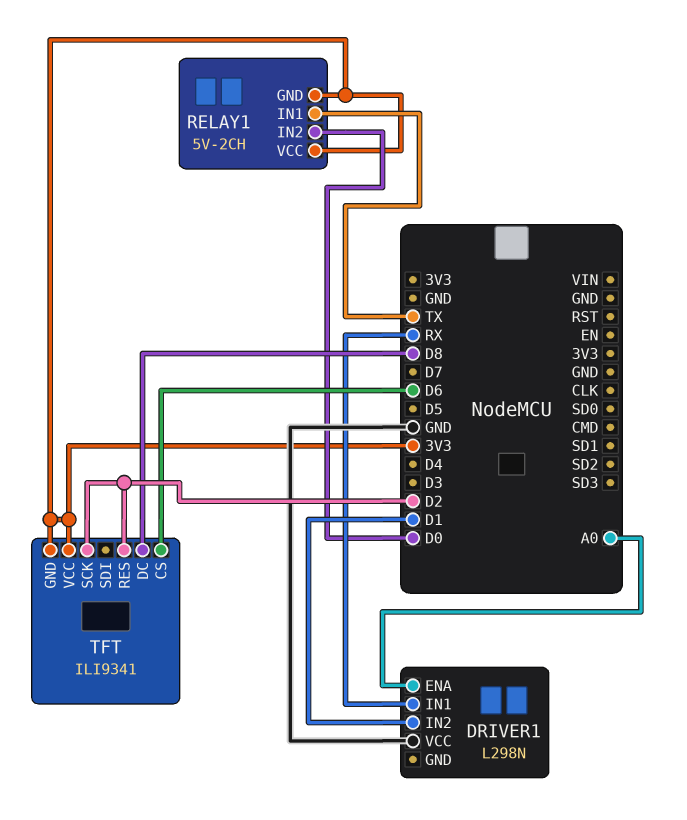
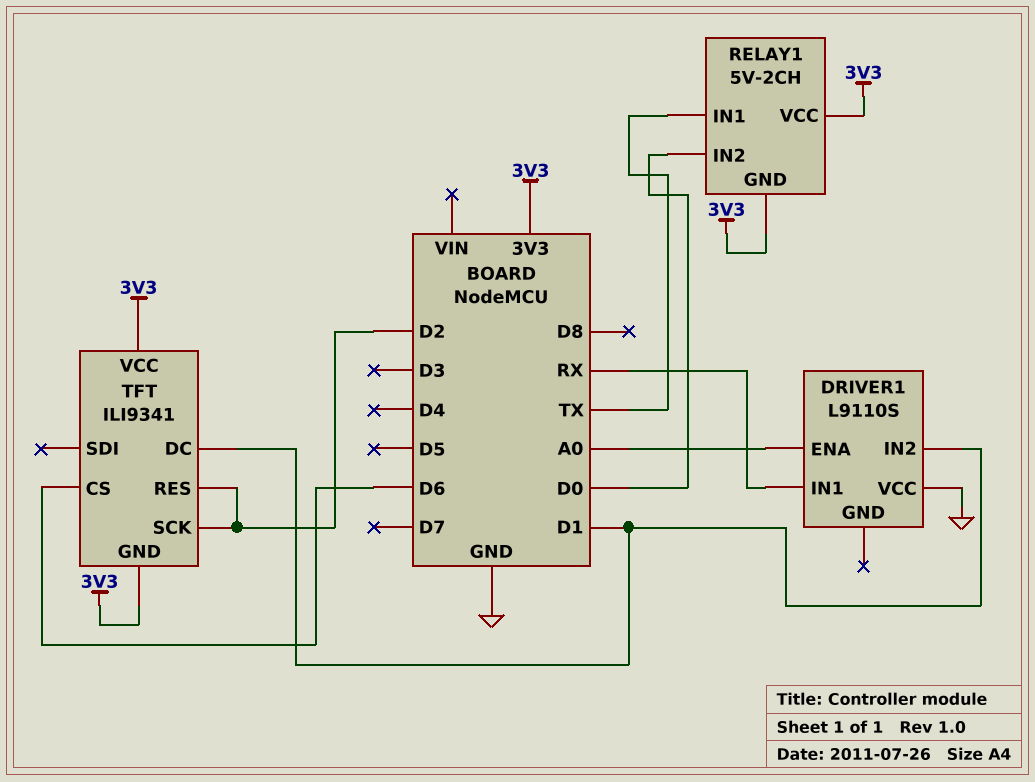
DRIVER1: L298N -> L9110S
TFT pin DC: D8 -> D1

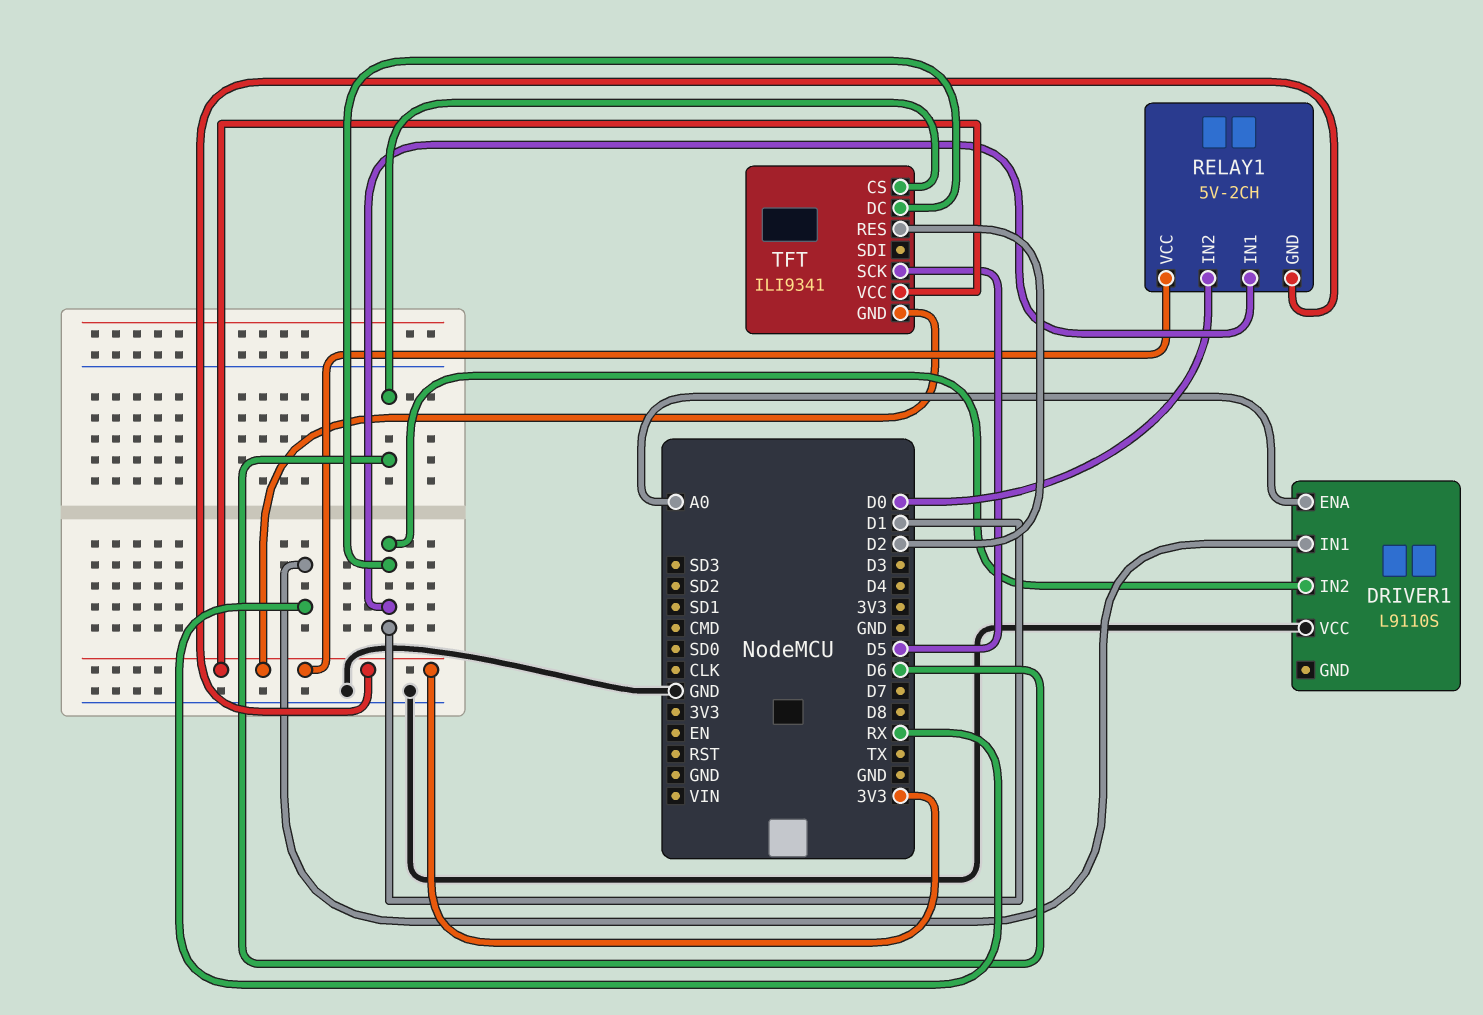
RELAY1 pin IN1: TX -> D1
TFT pin SCK: D2 -> D5

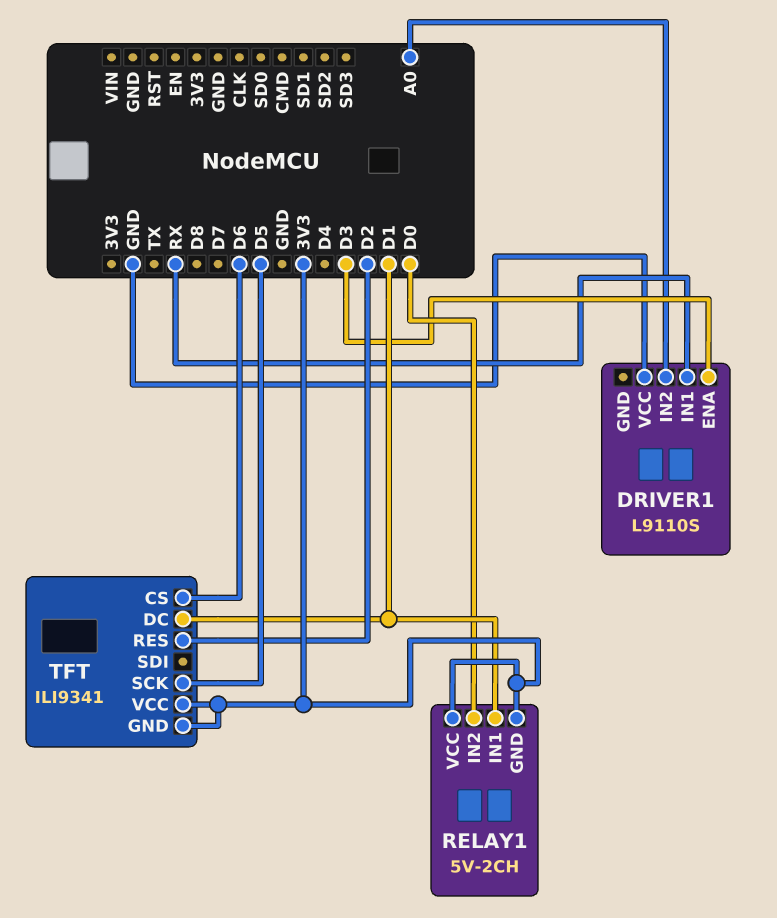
DRIVER1 pin ENA: A0 -> D3
DRIVER1 pin IN2: D1 -> A0

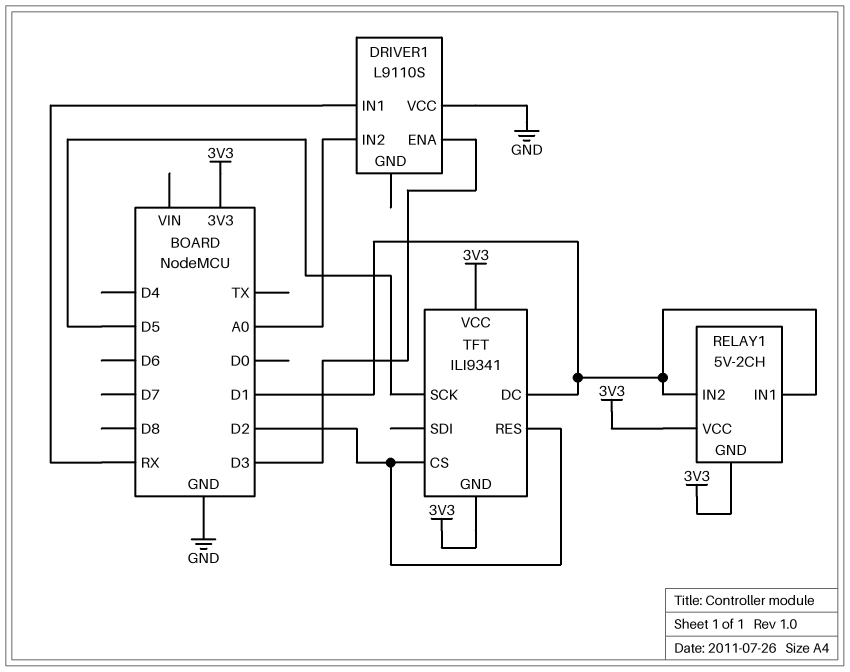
RELAY1 pin IN2: D0 -> D1
TFT pin CS: D6 -> D2

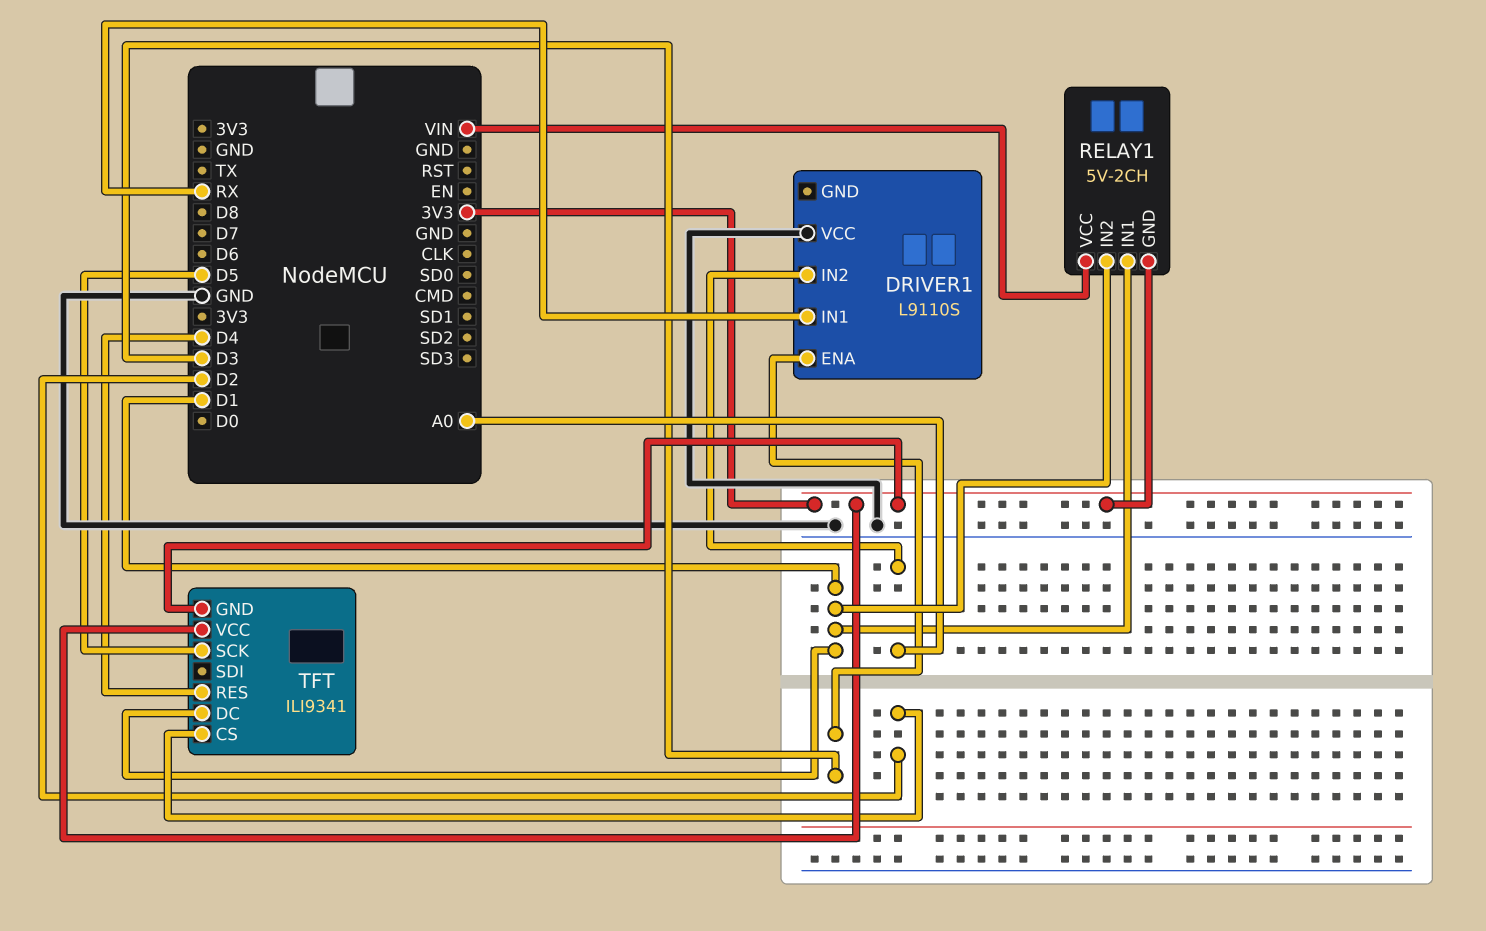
RELAY1 pin VCC: 3V3 -> VIN
TFT pin RES: D2 -> D4

